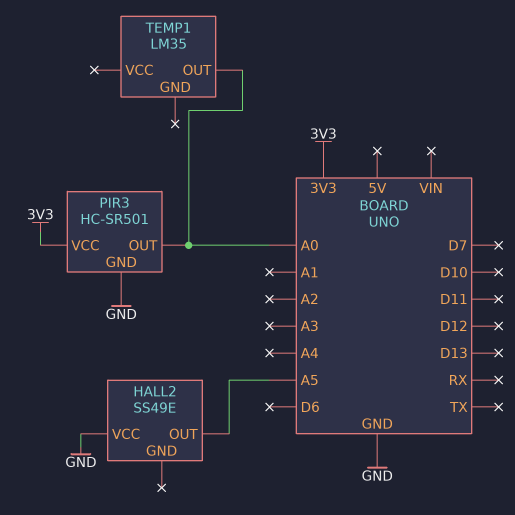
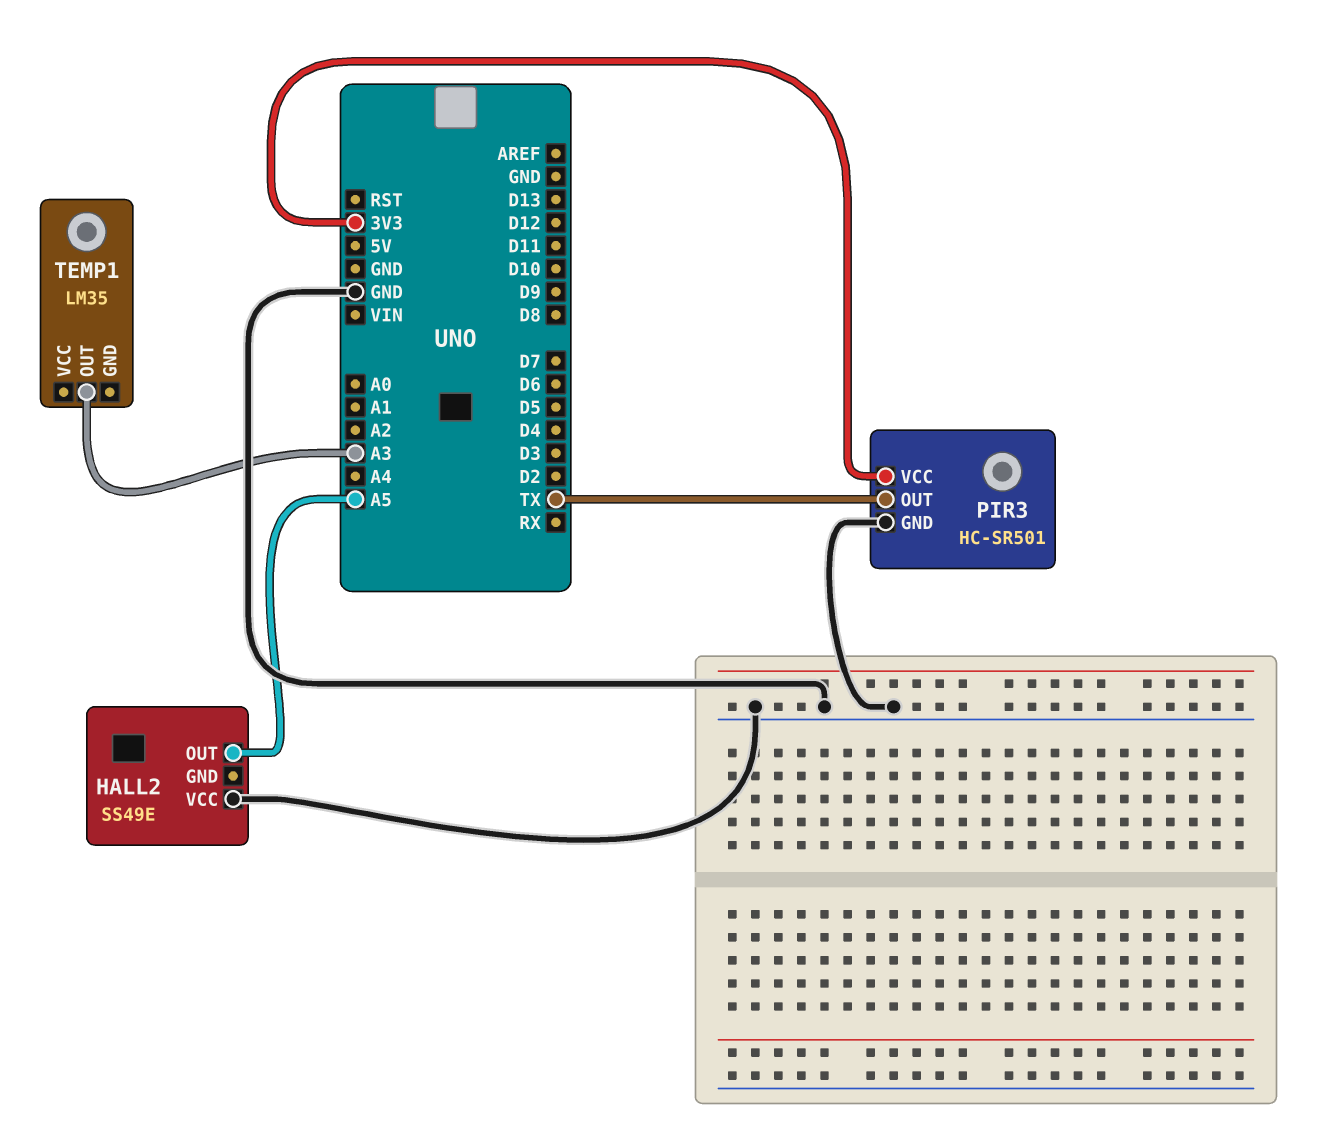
PIR3 pin OUT: A0 -> TX
TEMP1 pin OUT: A0 -> A3

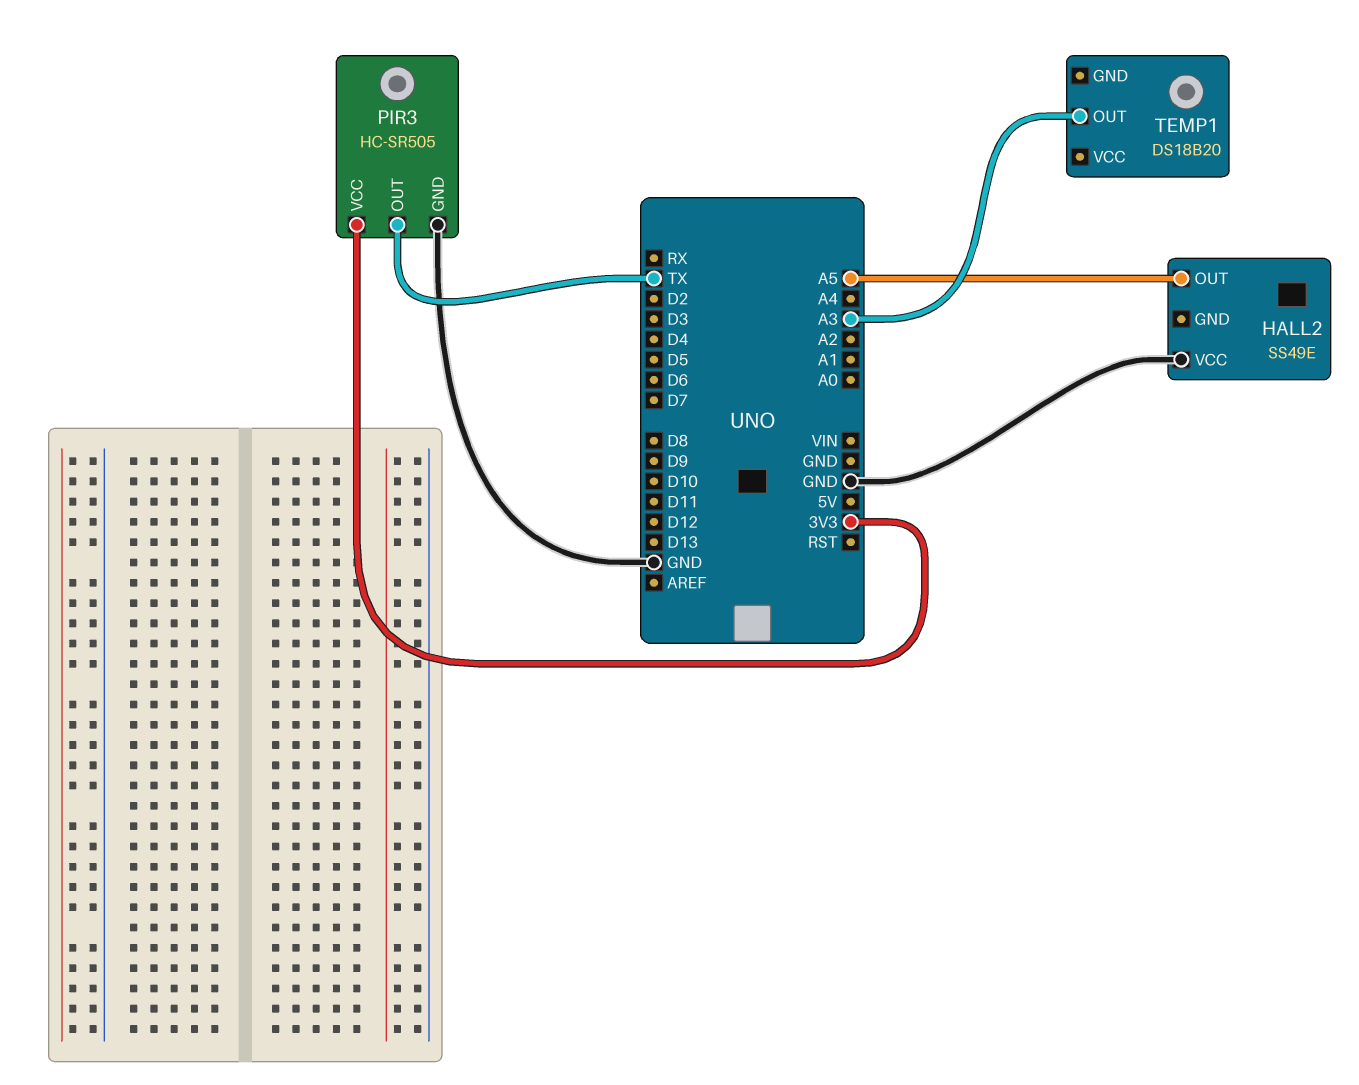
PIR3: HC-SR501 -> HC-SR505
TEMP1: LM35 -> DS18B20

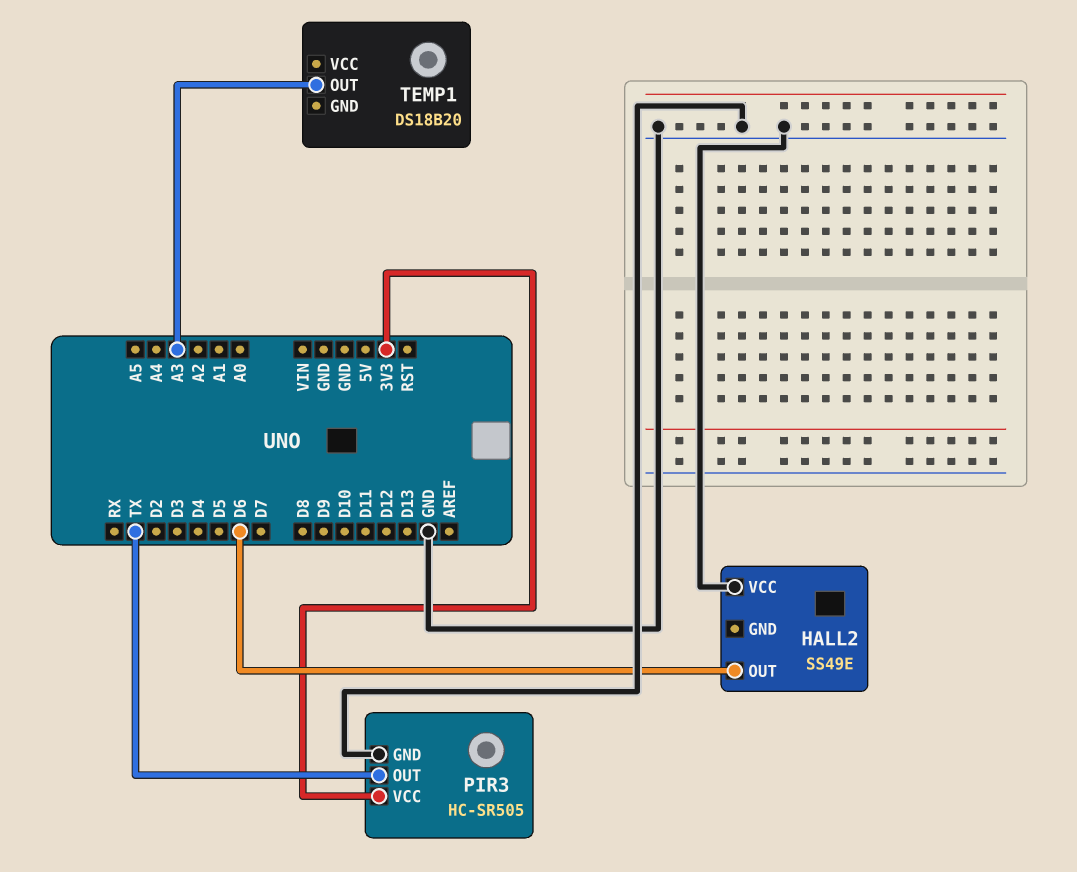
HALL2 pin OUT: A5 -> D6

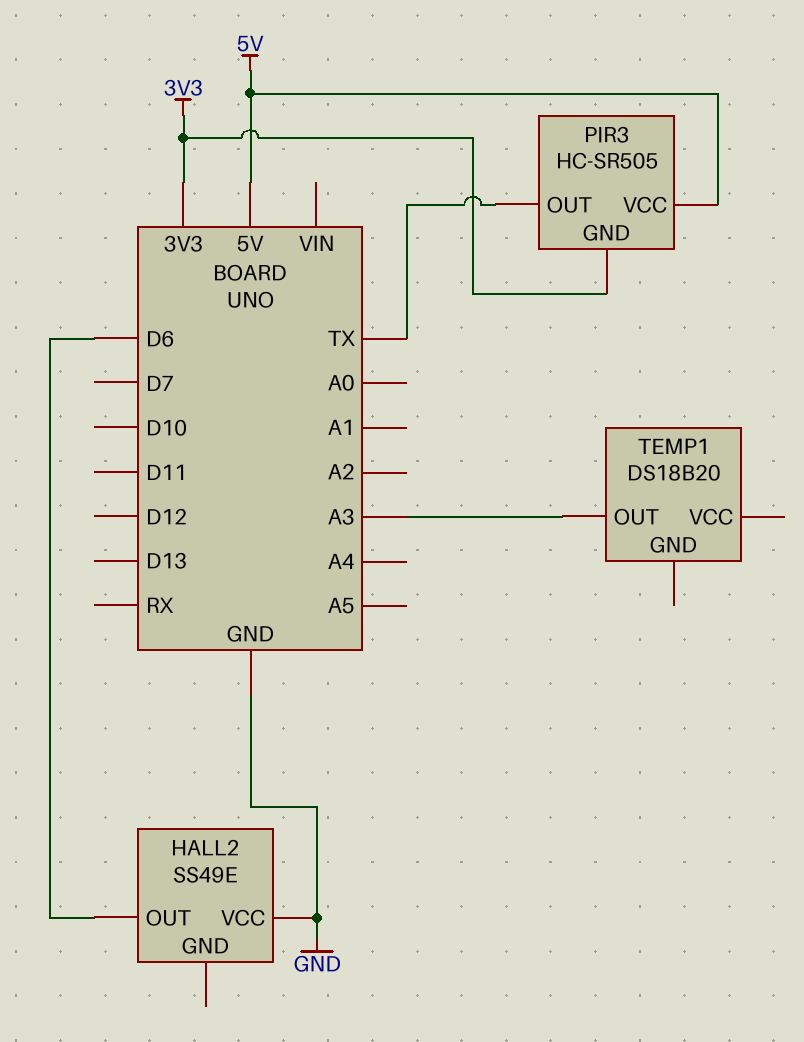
PIR3 pin GND: GND -> 3V3
PIR3 pin VCC: 3V3 -> 5V

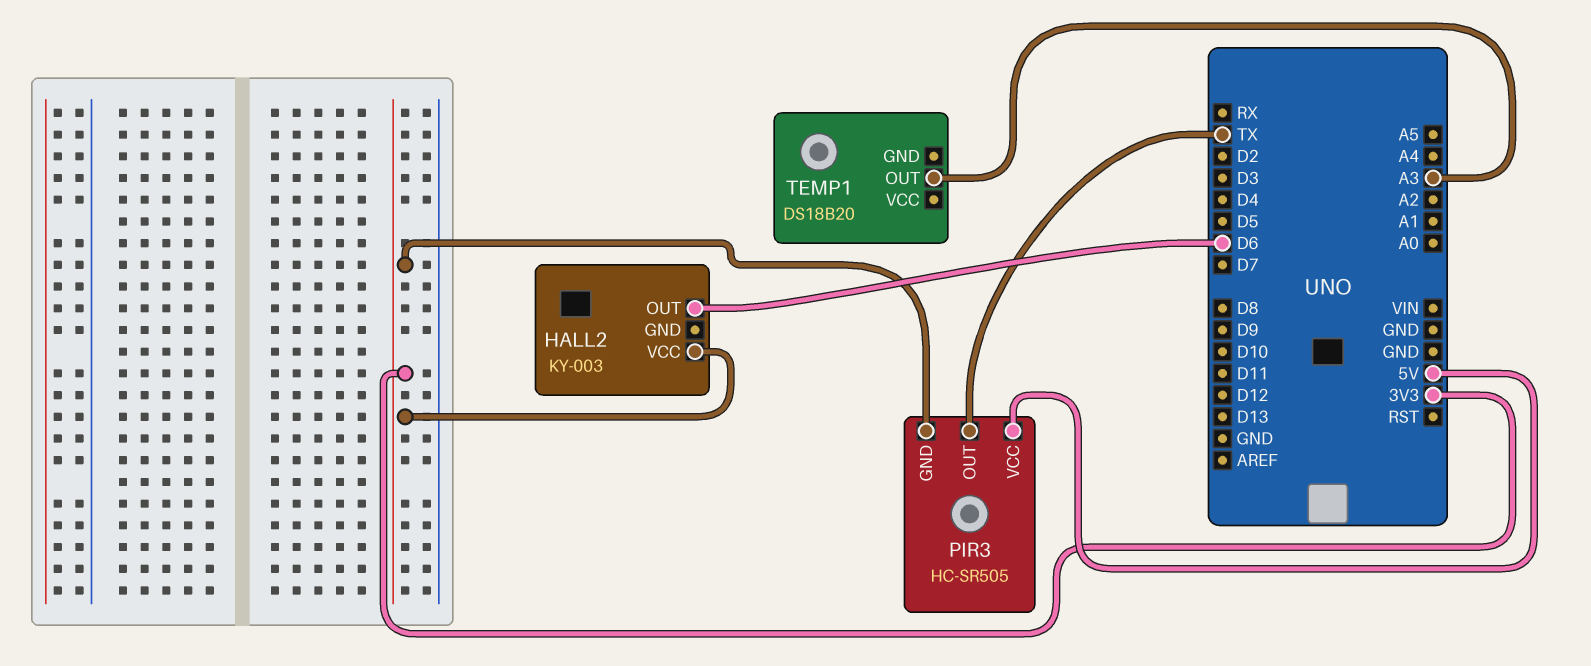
HALL2: SS49E -> KY-003
HALL2 pin VCC: GND -> 3V3

